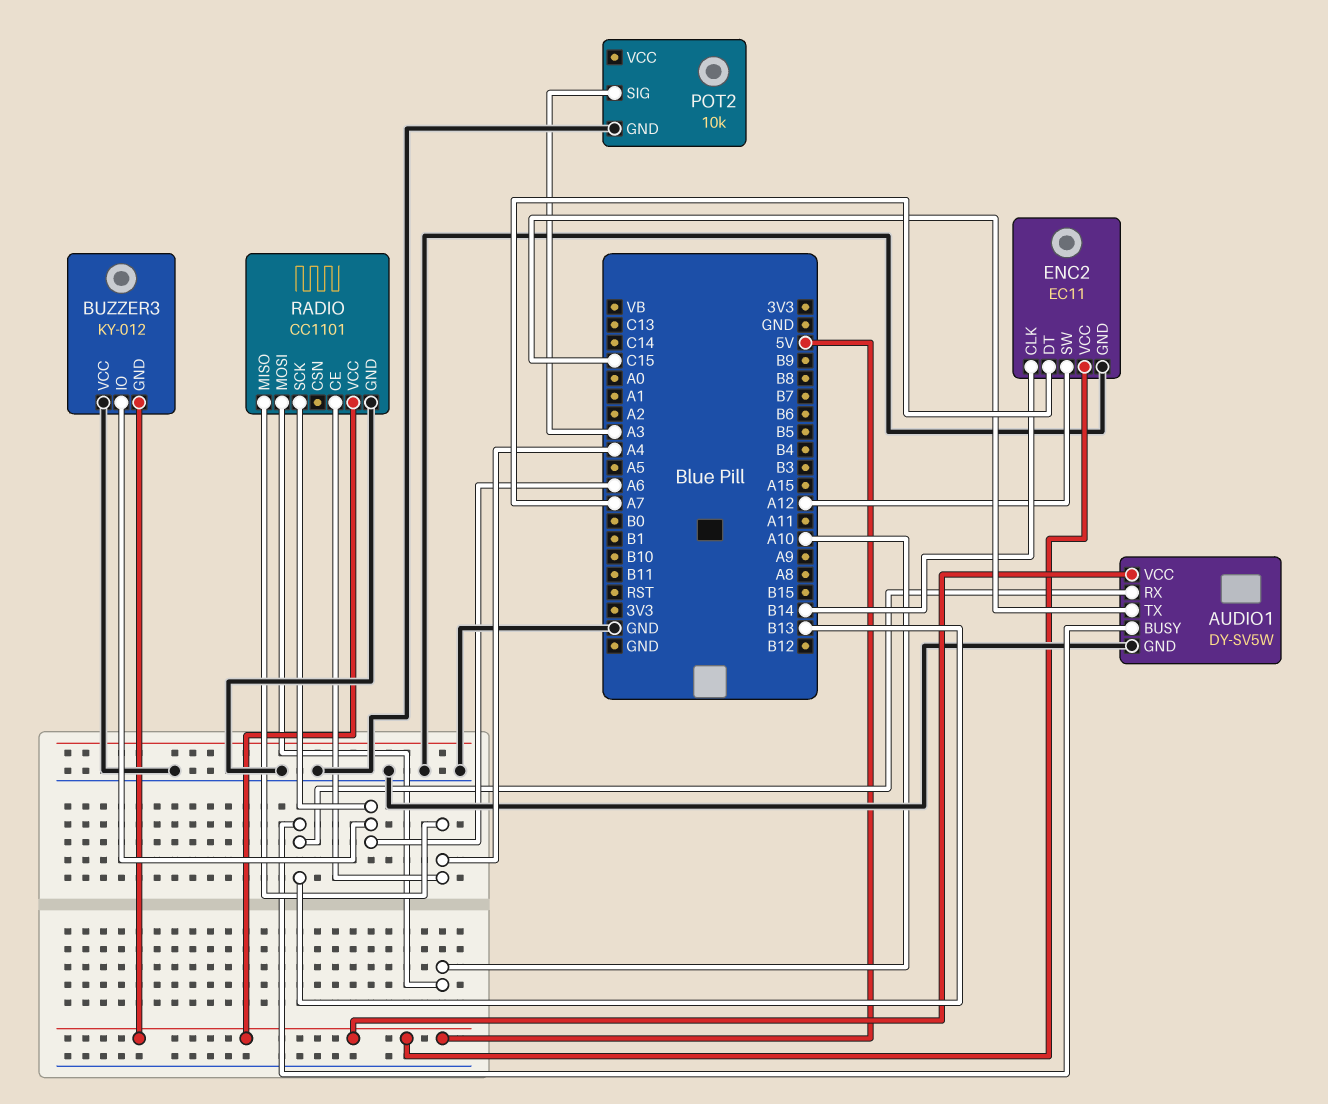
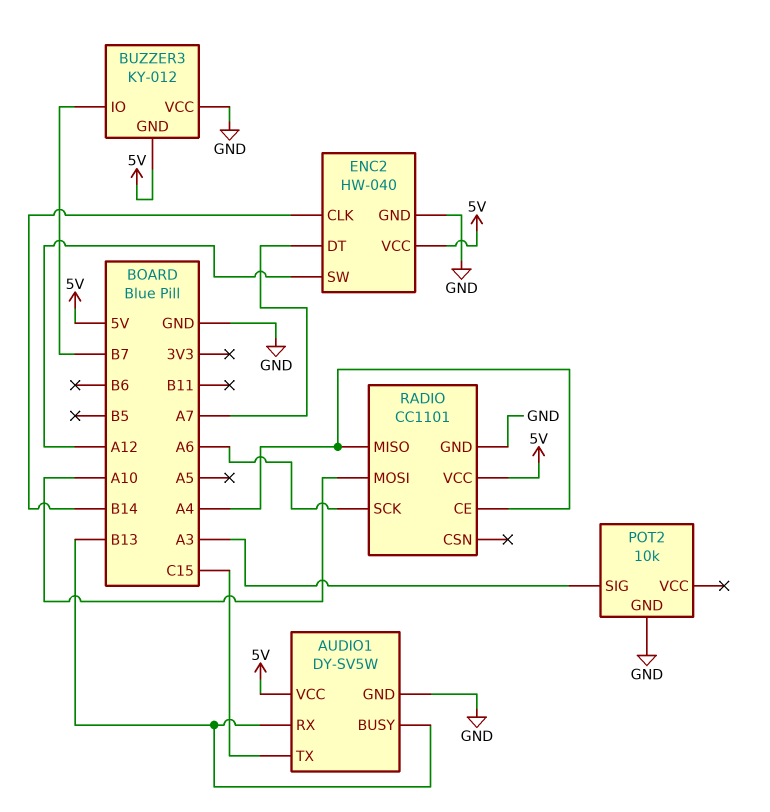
BUZZER3 pin IO: A6 -> B7
ENC2: EC11 -> HW-040

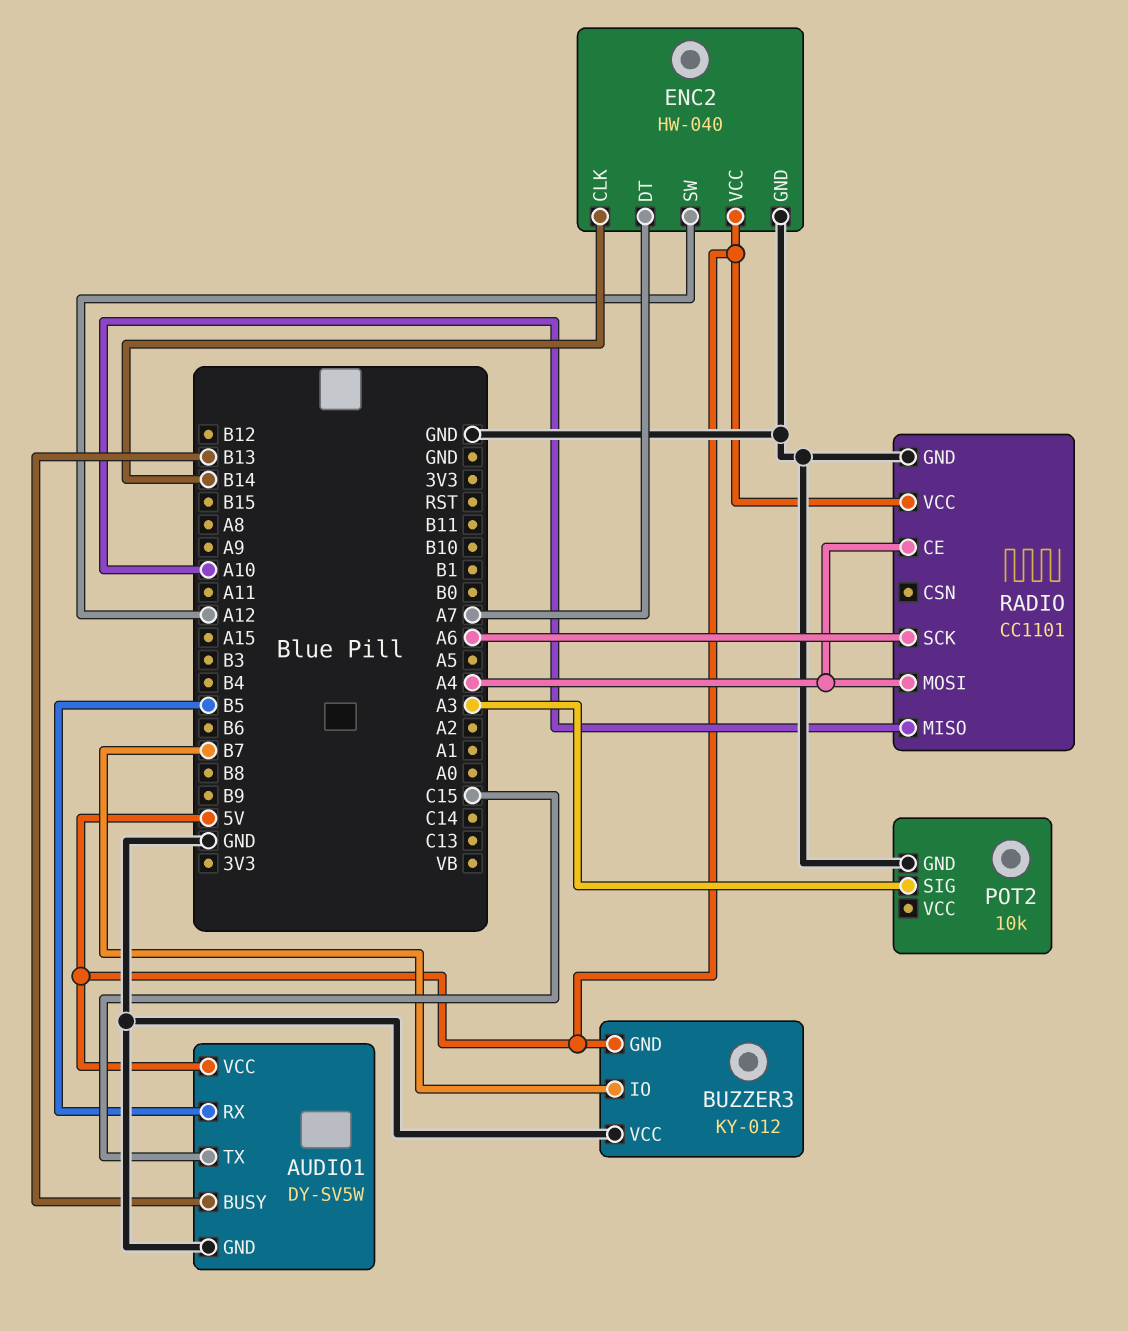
AUDIO1 pin RX: B13 -> B5
RADIO pin MISO: A4 -> A10
RADIO pin MOSI: A10 -> A4

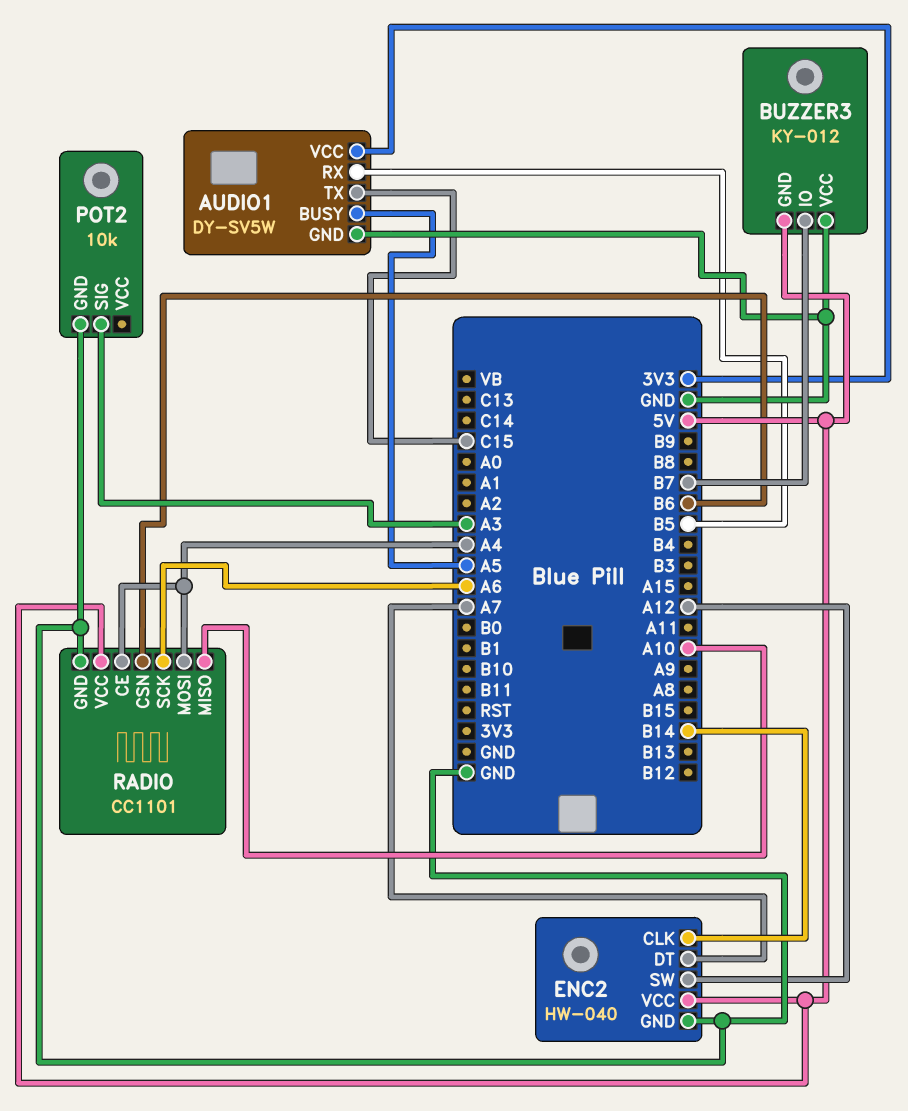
AUDIO1 pin BUSY: B13 -> A5
AUDIO1 pin VCC: 5V -> 3V3
RADIO pin CSN: none -> B6

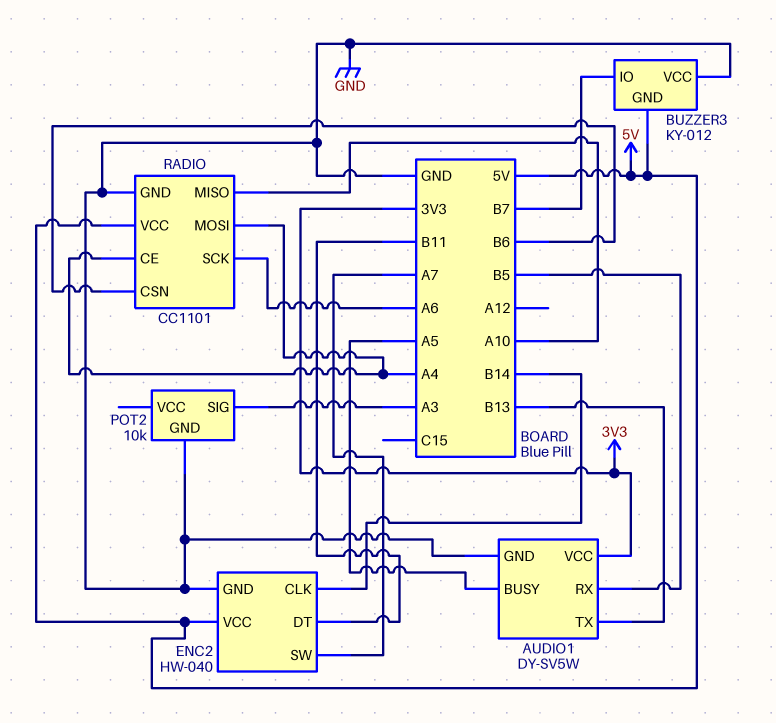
AUDIO1 pin TX: C15 -> B13
ENC2 pin DT: A7 -> B11
ENC2 pin SW: A12 -> A7

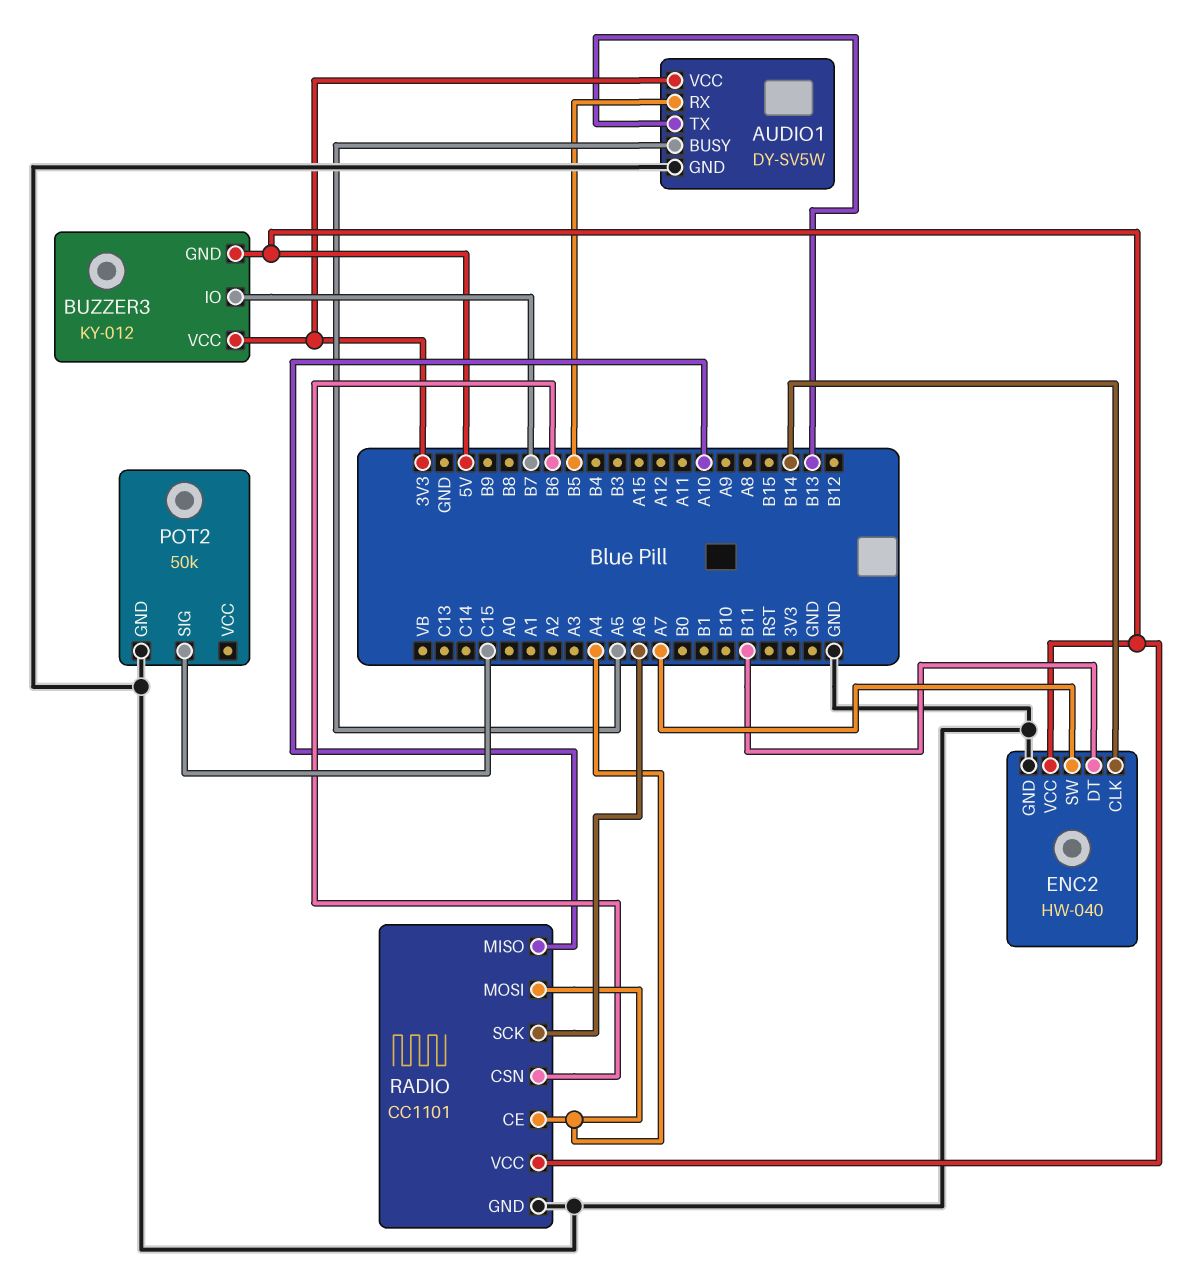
BUZZER3 pin VCC: GND -> 3V3
POT2: 10k -> 50k
POT2 pin SIG: A3 -> C15

